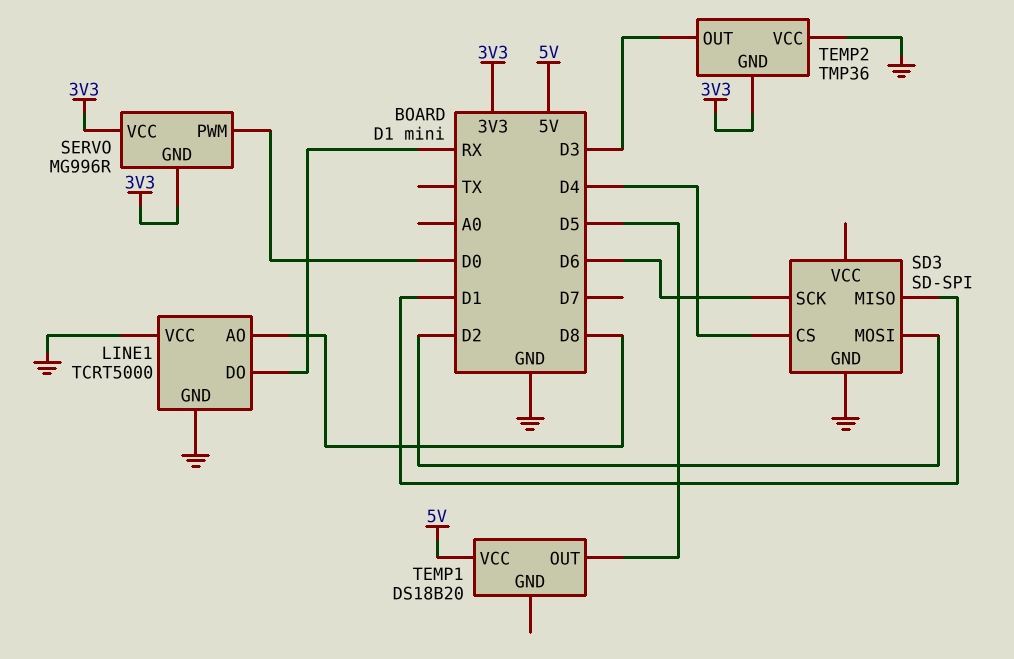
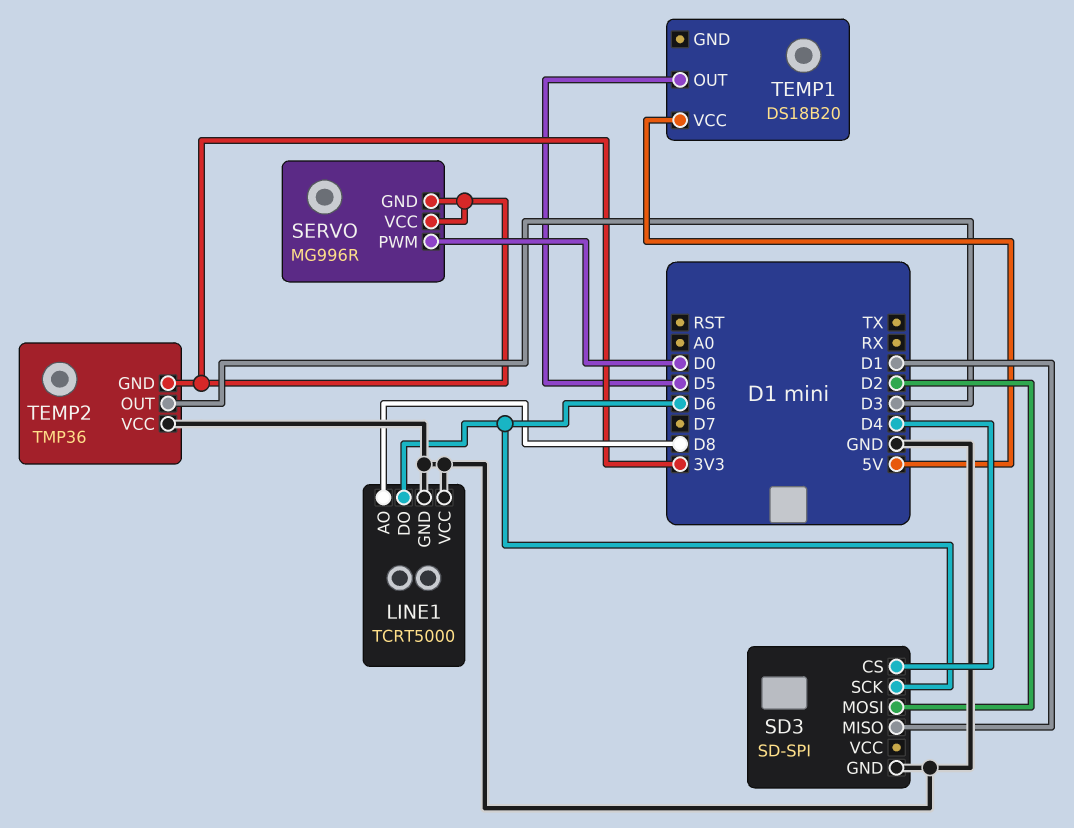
LINE1 pin DO: RX -> D6

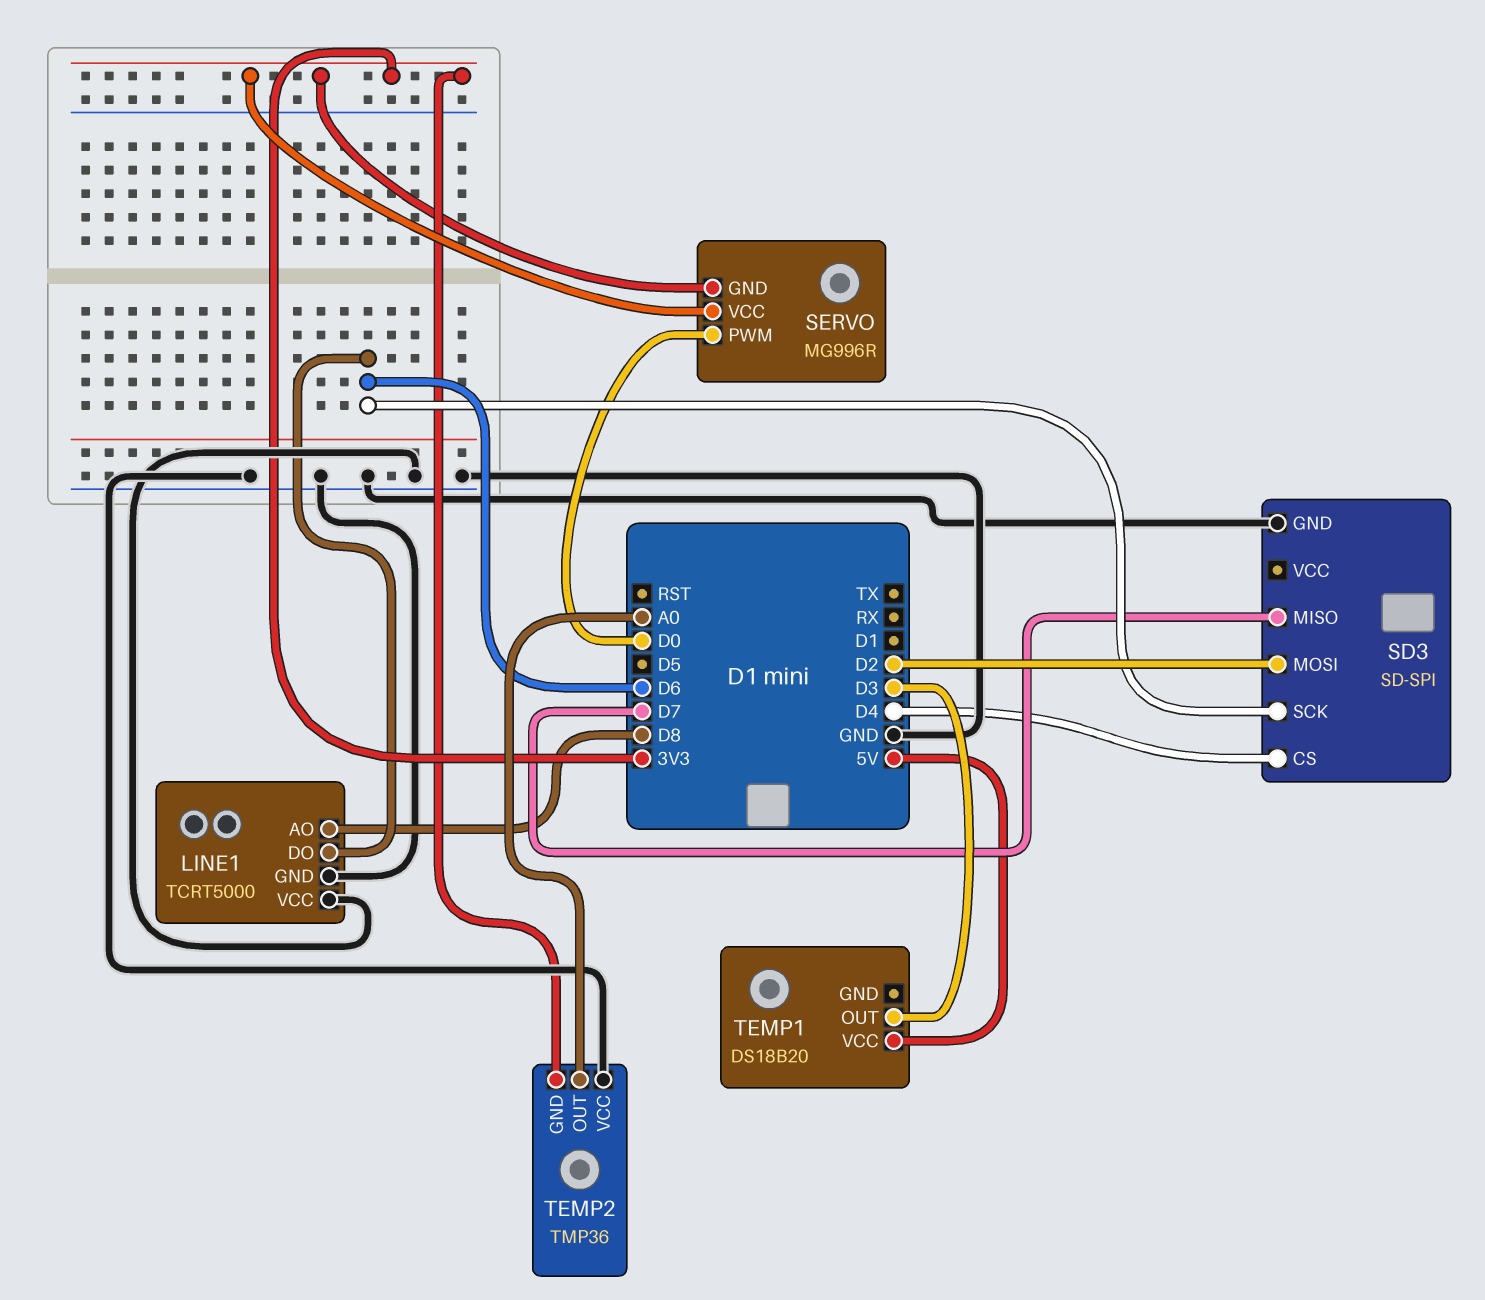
SD3 pin MISO: D1 -> D7
TEMP1 pin OUT: D5 -> D3
TEMP2 pin OUT: D3 -> A0

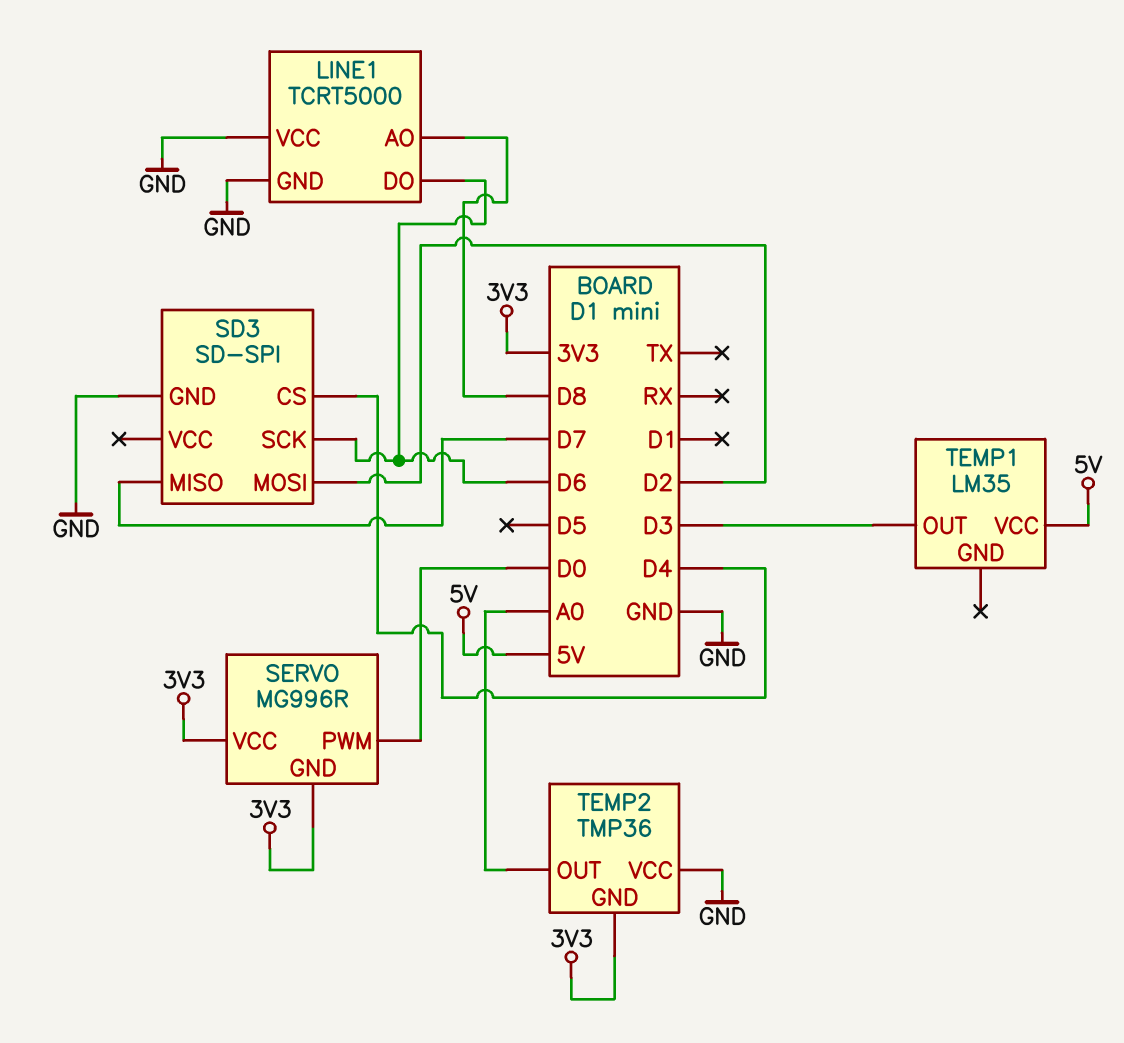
TEMP1: DS18B20 -> LM35

